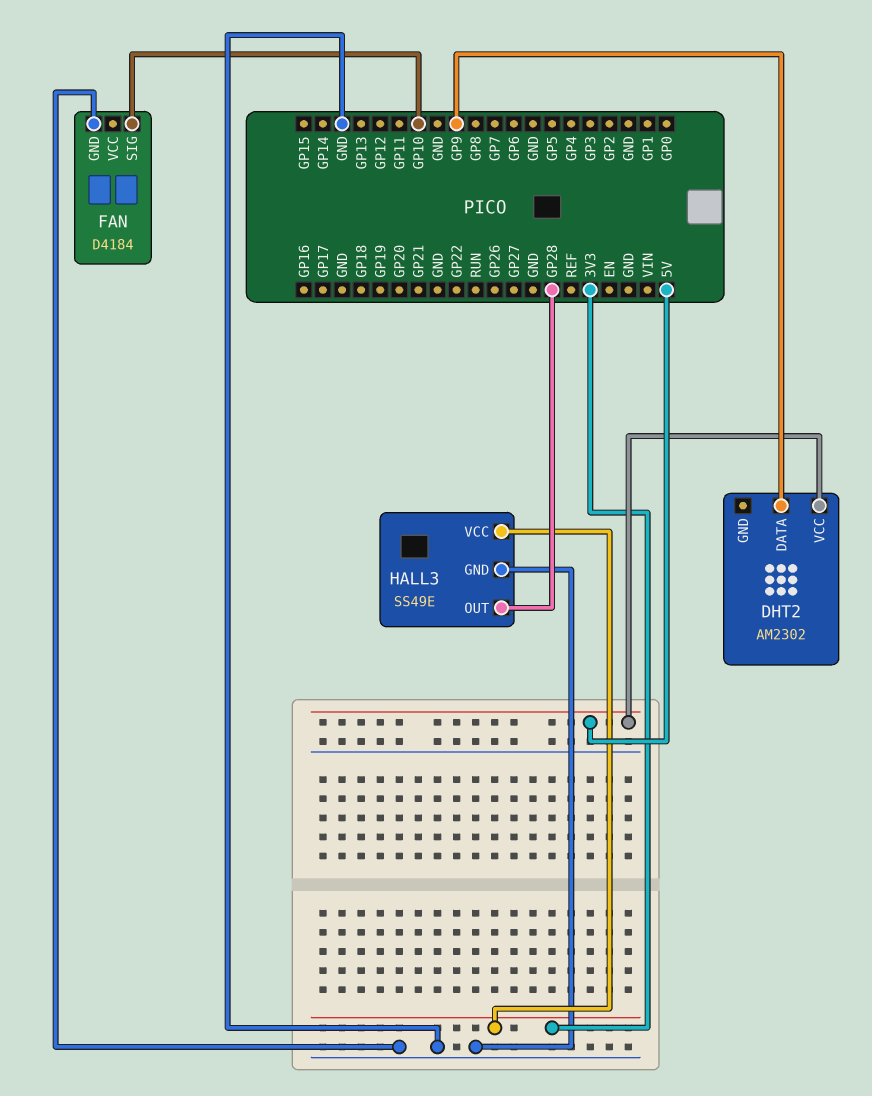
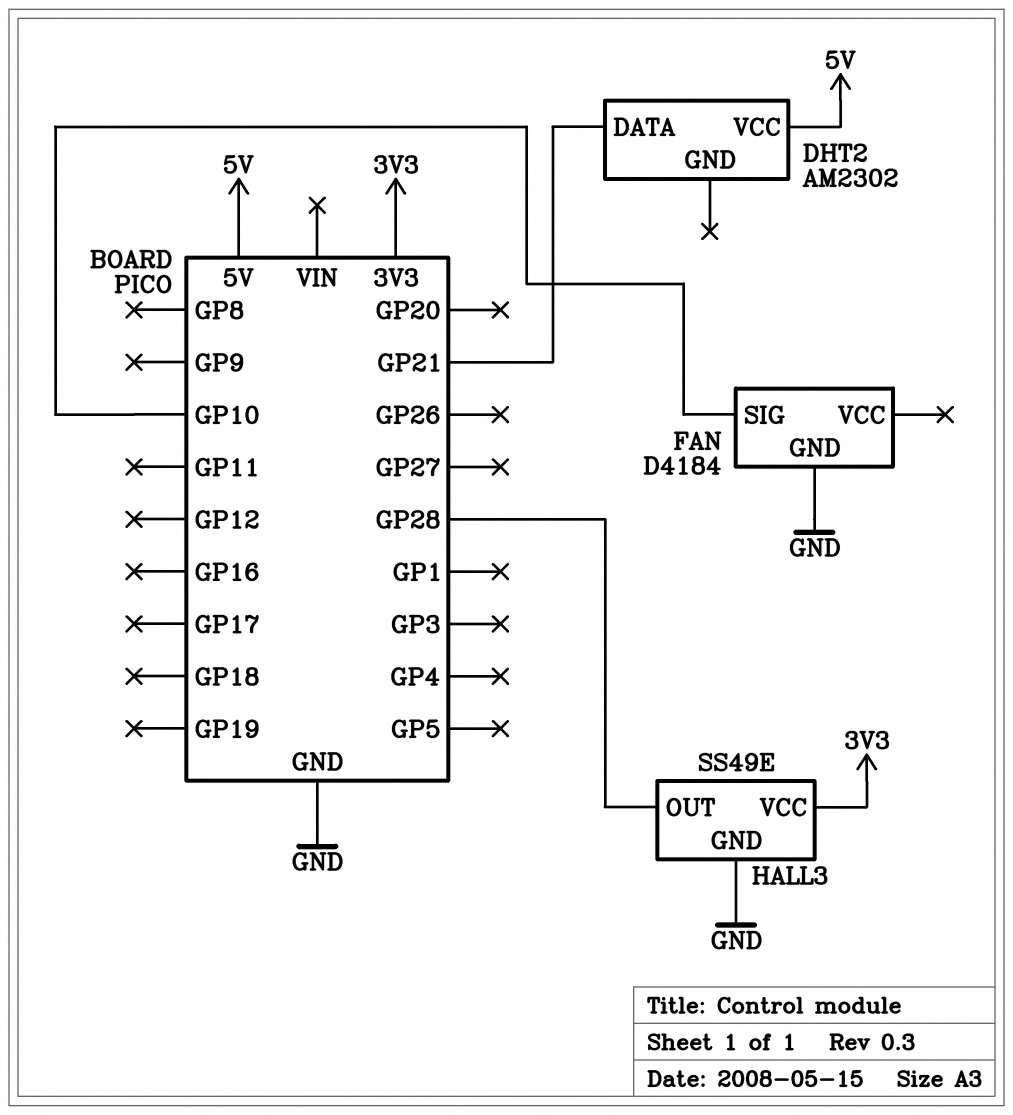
DHT2 pin DATA: GP9 -> GP21

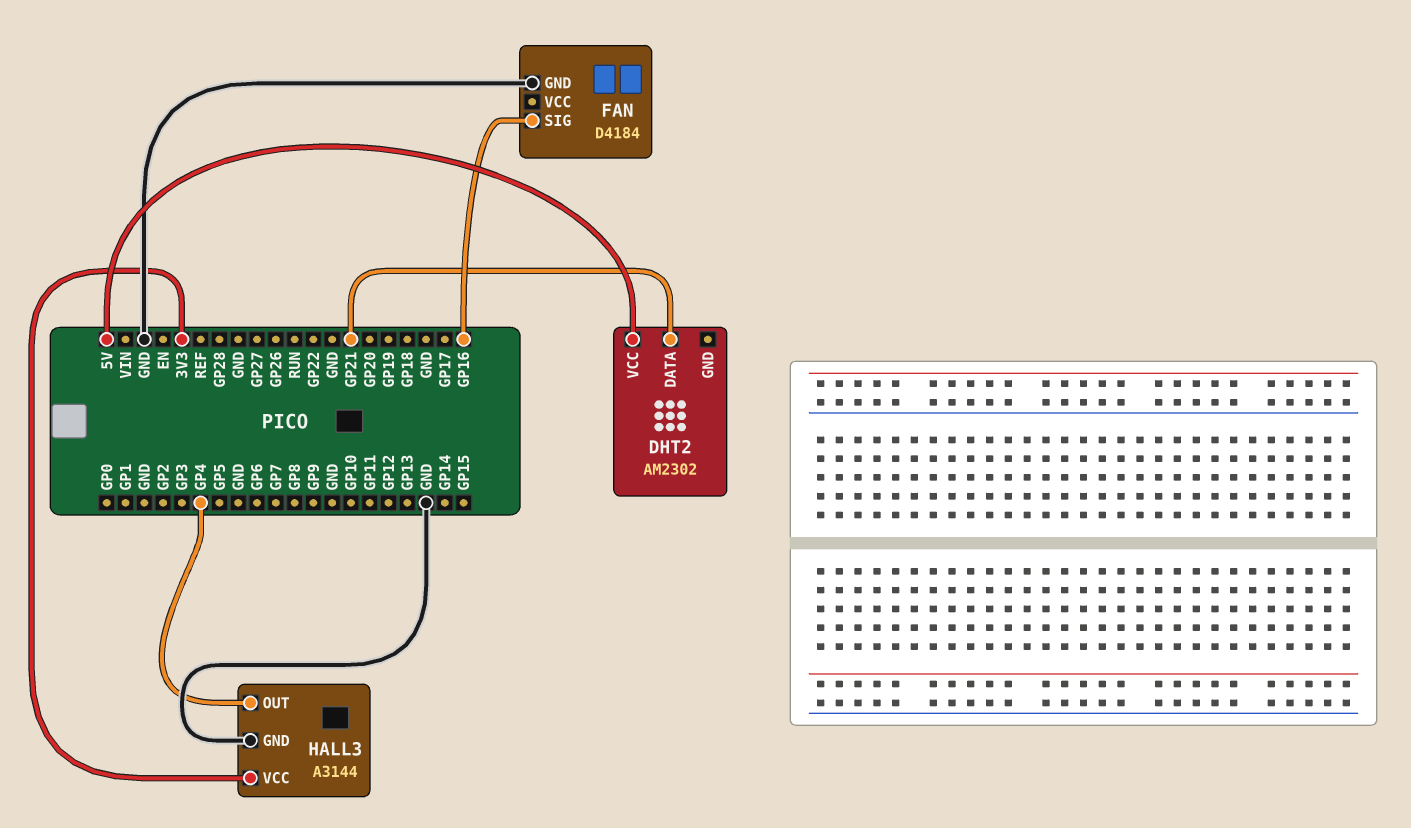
FAN pin SIG: GP10 -> GP16
HALL3: SS49E -> A3144
HALL3 pin OUT: GP28 -> GP4

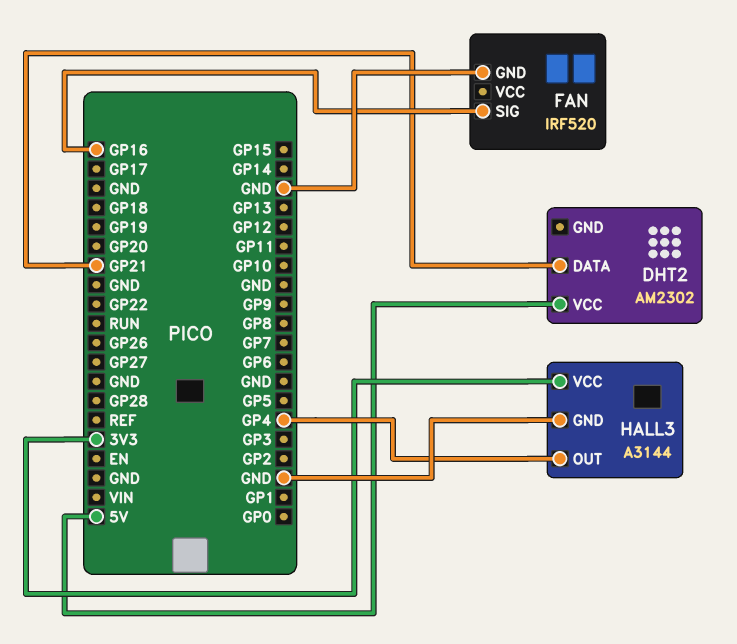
FAN: D4184 -> IRF520

